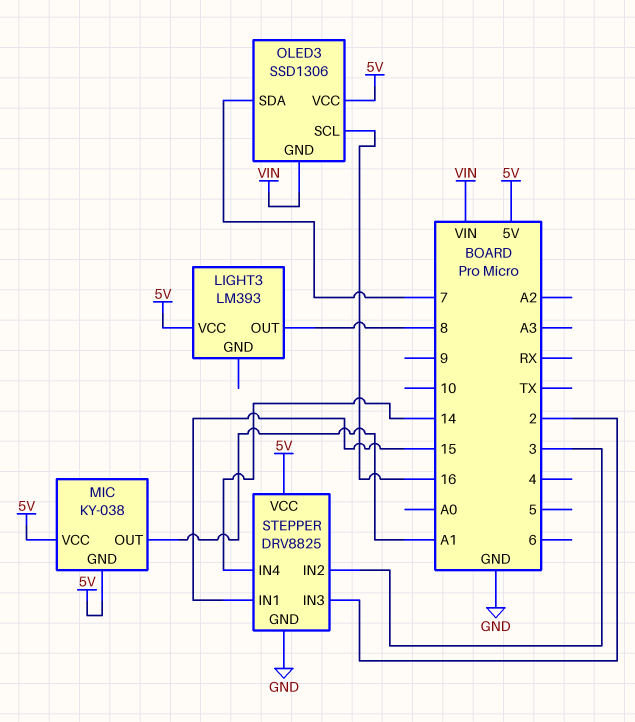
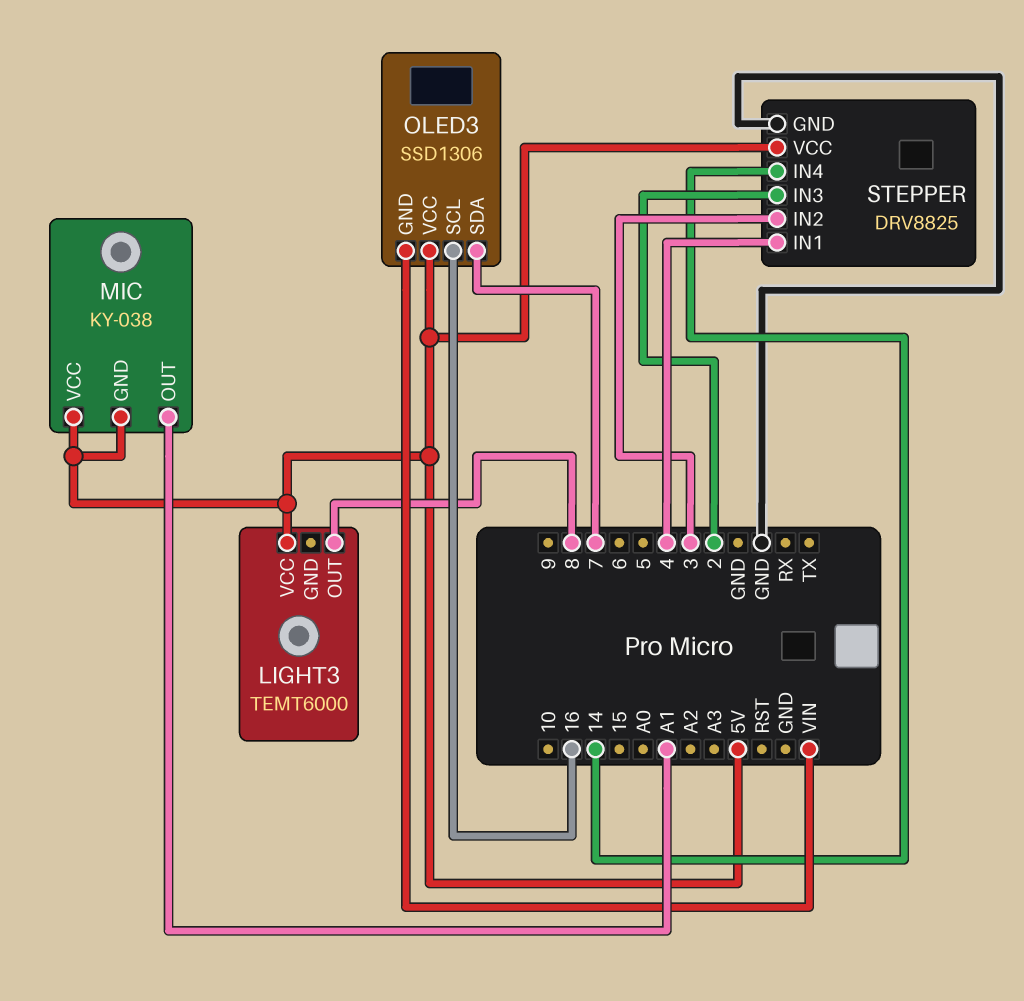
LIGHT3: LM393 -> TEMT6000
STEPPER pin IN1: 15 -> 4

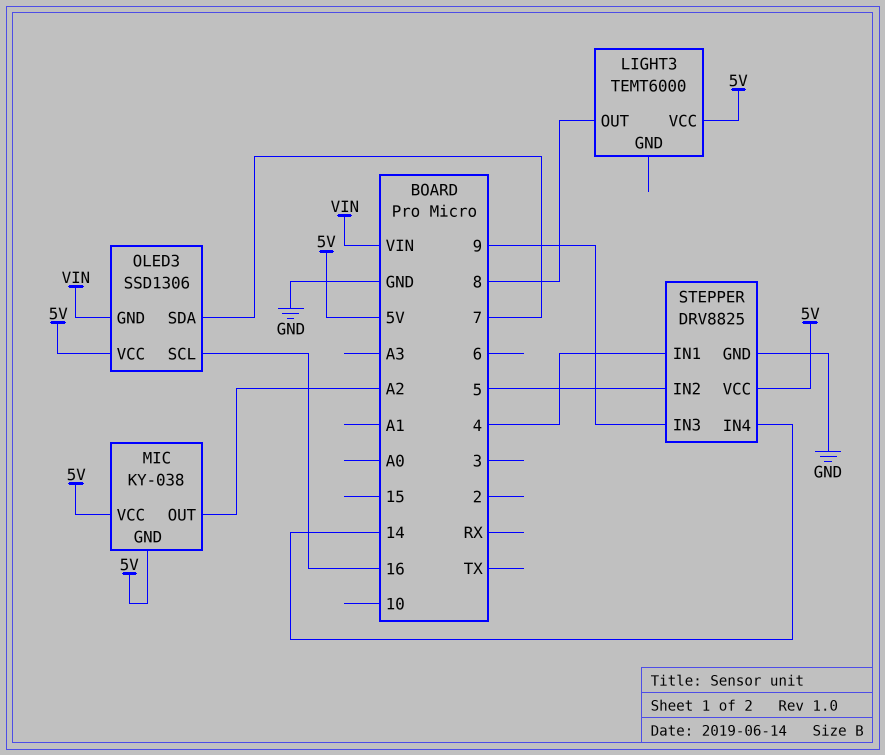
MIC pin OUT: A1 -> A2
STEPPER pin IN2: 3 -> 5
STEPPER pin IN3: 2 -> 9

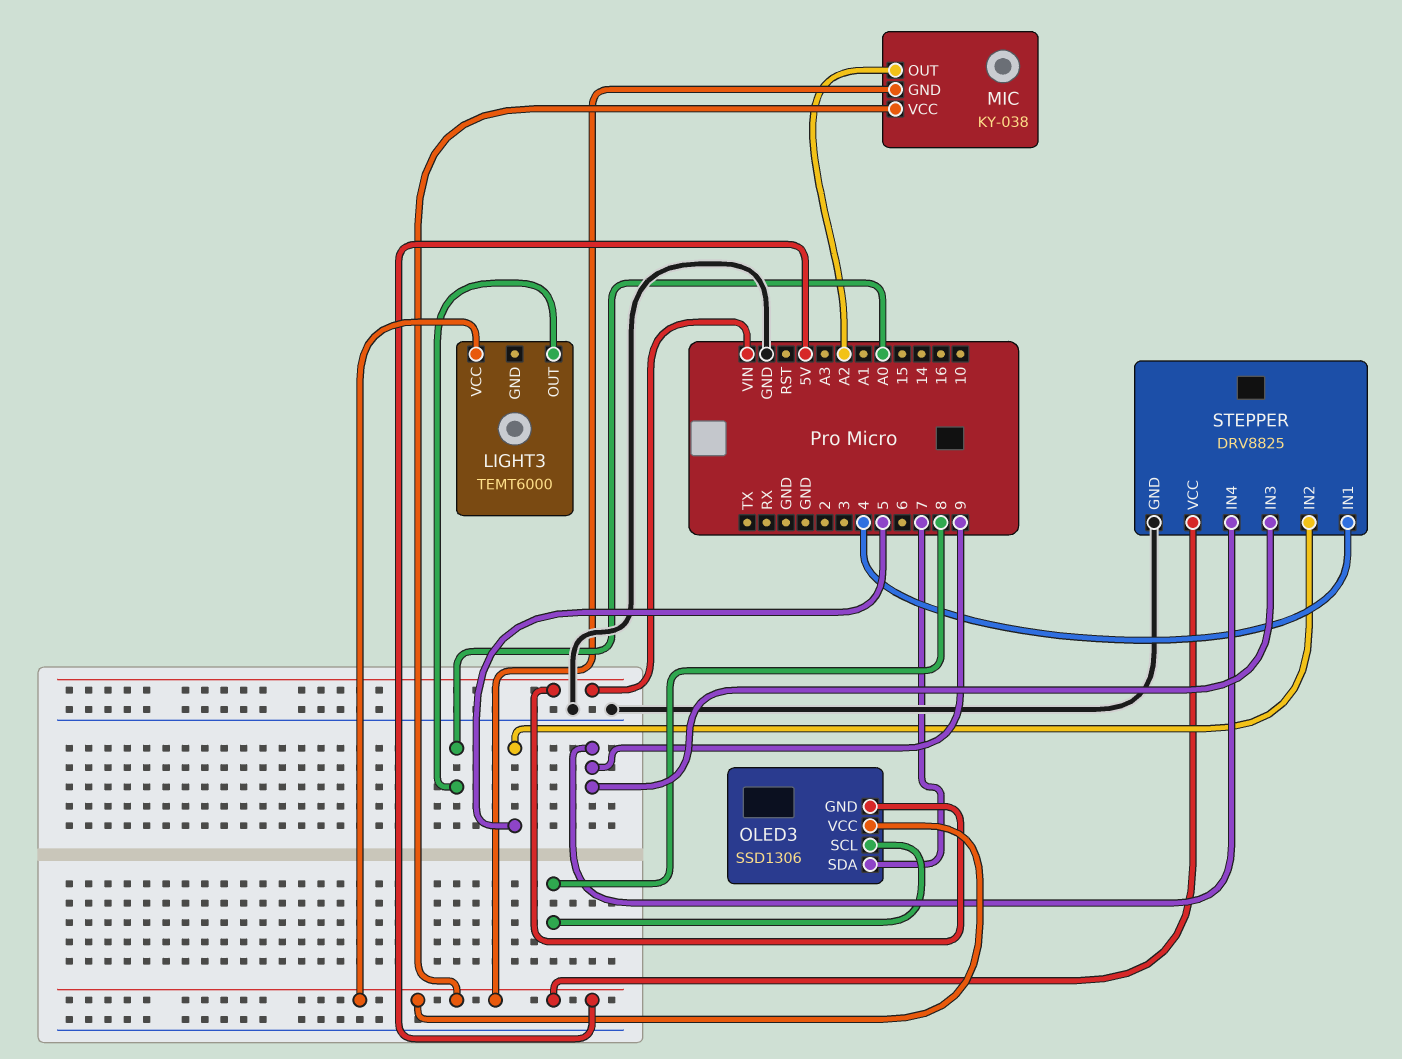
LIGHT3 pin OUT: 8 -> A0
OLED3 pin SCL: 16 -> 8
STEPPER pin IN4: 14 -> 9

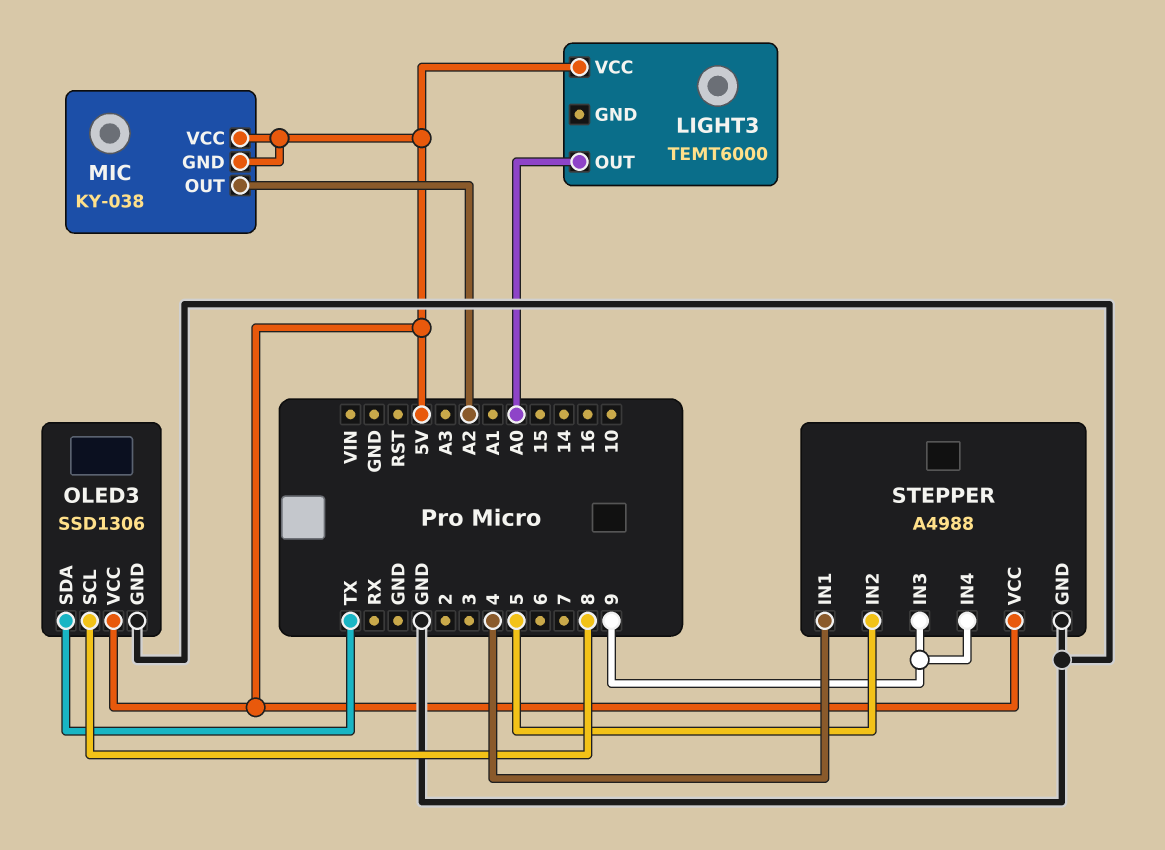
OLED3 pin GND: VIN -> GND
OLED3 pin SDA: 7 -> TX
STEPPER: DRV8825 -> A4988

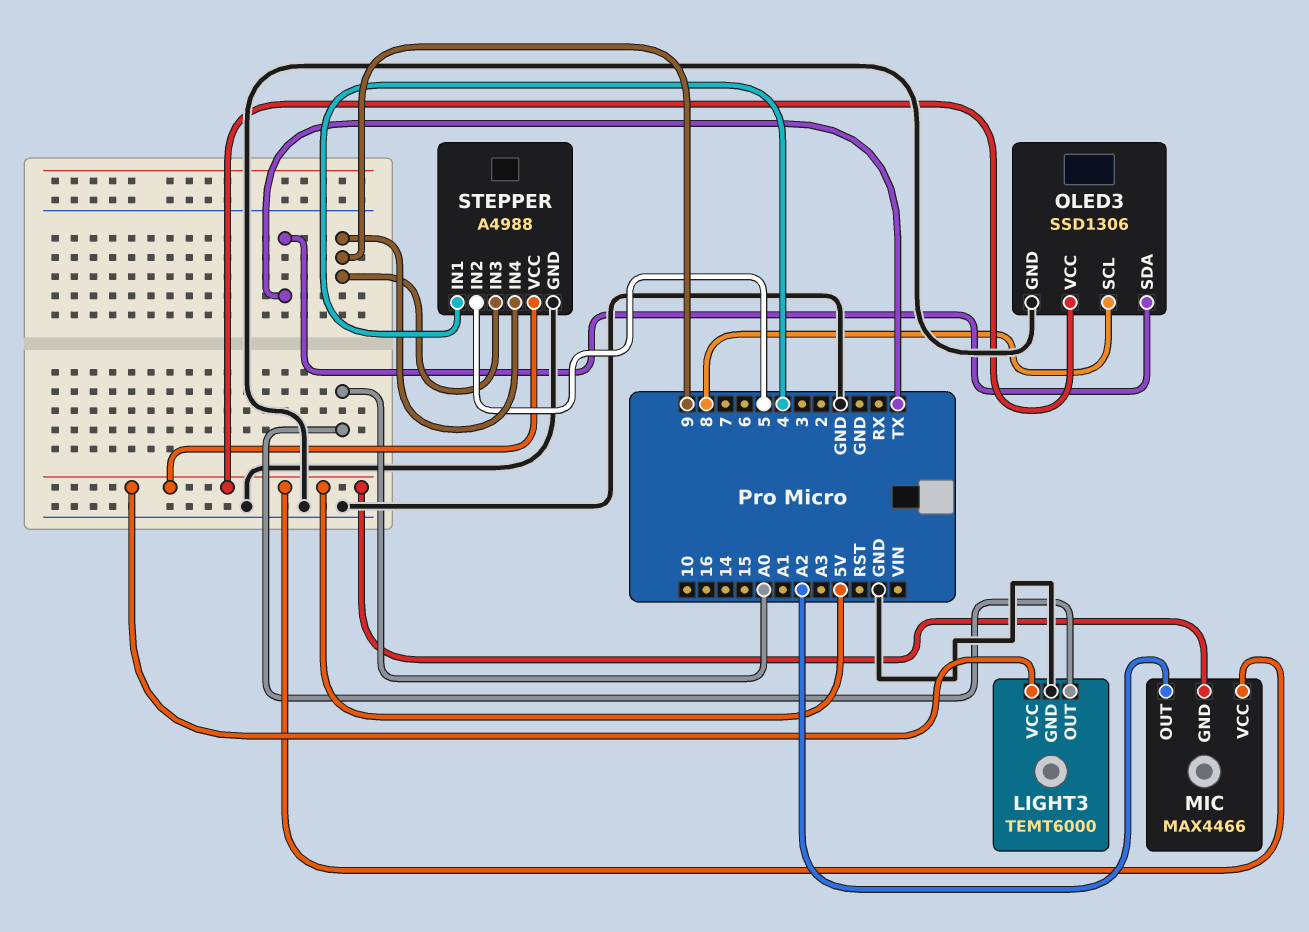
LIGHT3 pin GND: none -> GND
MIC: KY-038 -> MAX4466

